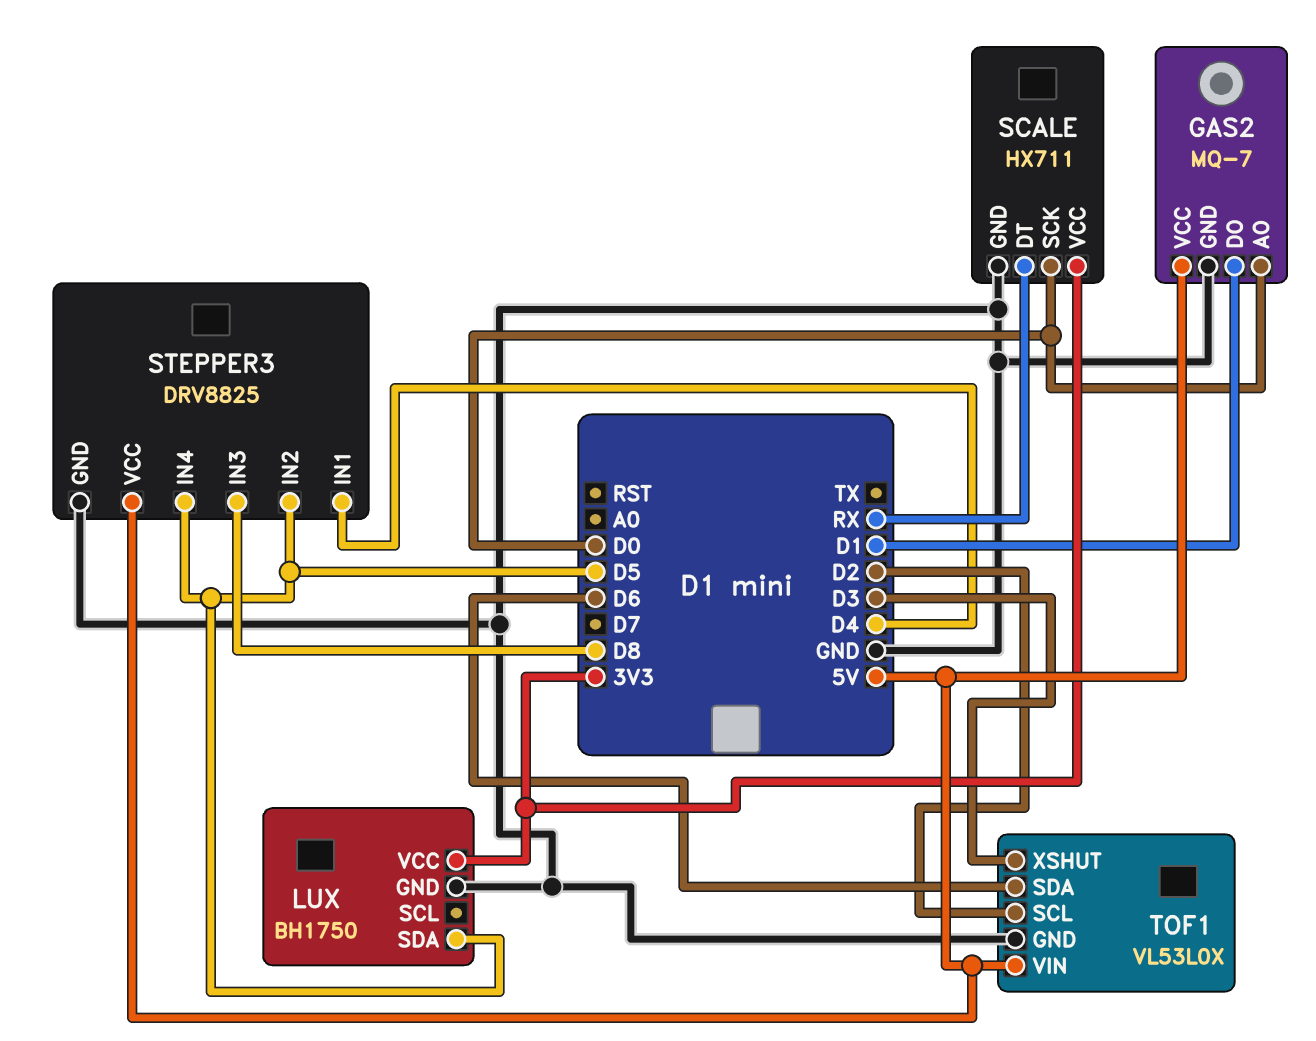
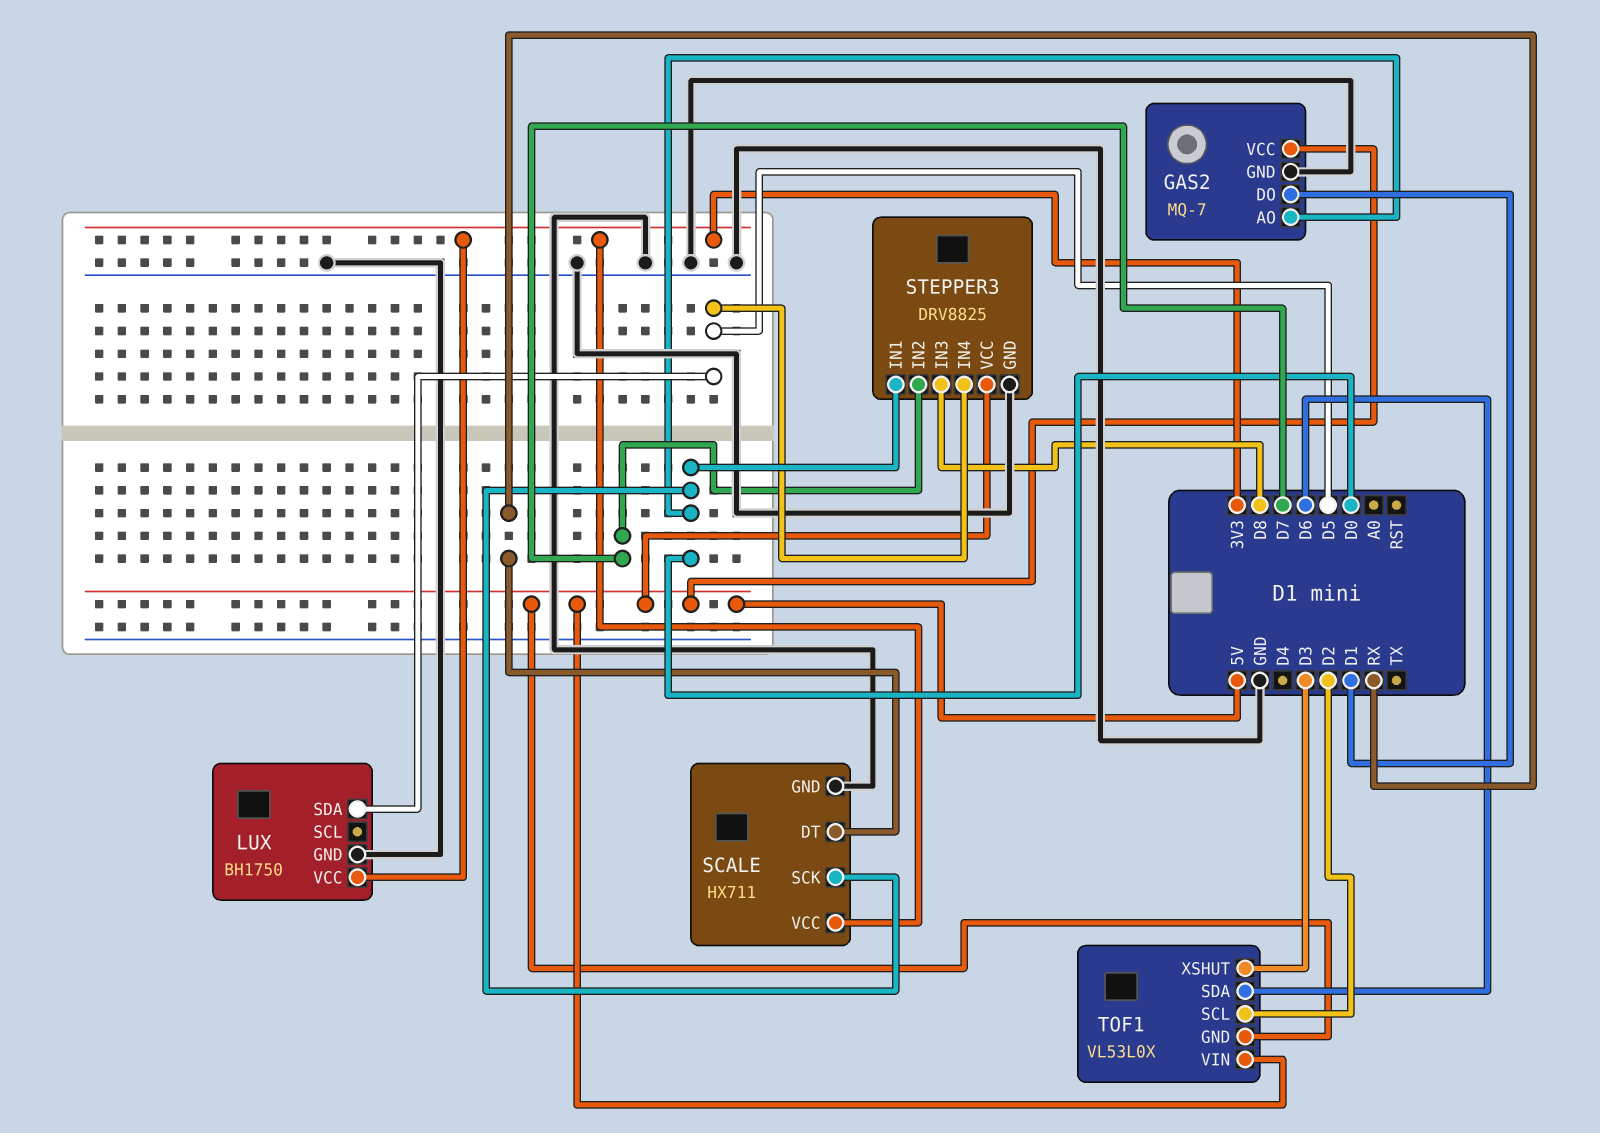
STEPPER3 pin IN1: D4 -> D0
STEPPER3 pin IN2: D5 -> D7
TOF1 pin GND: GND -> 5V

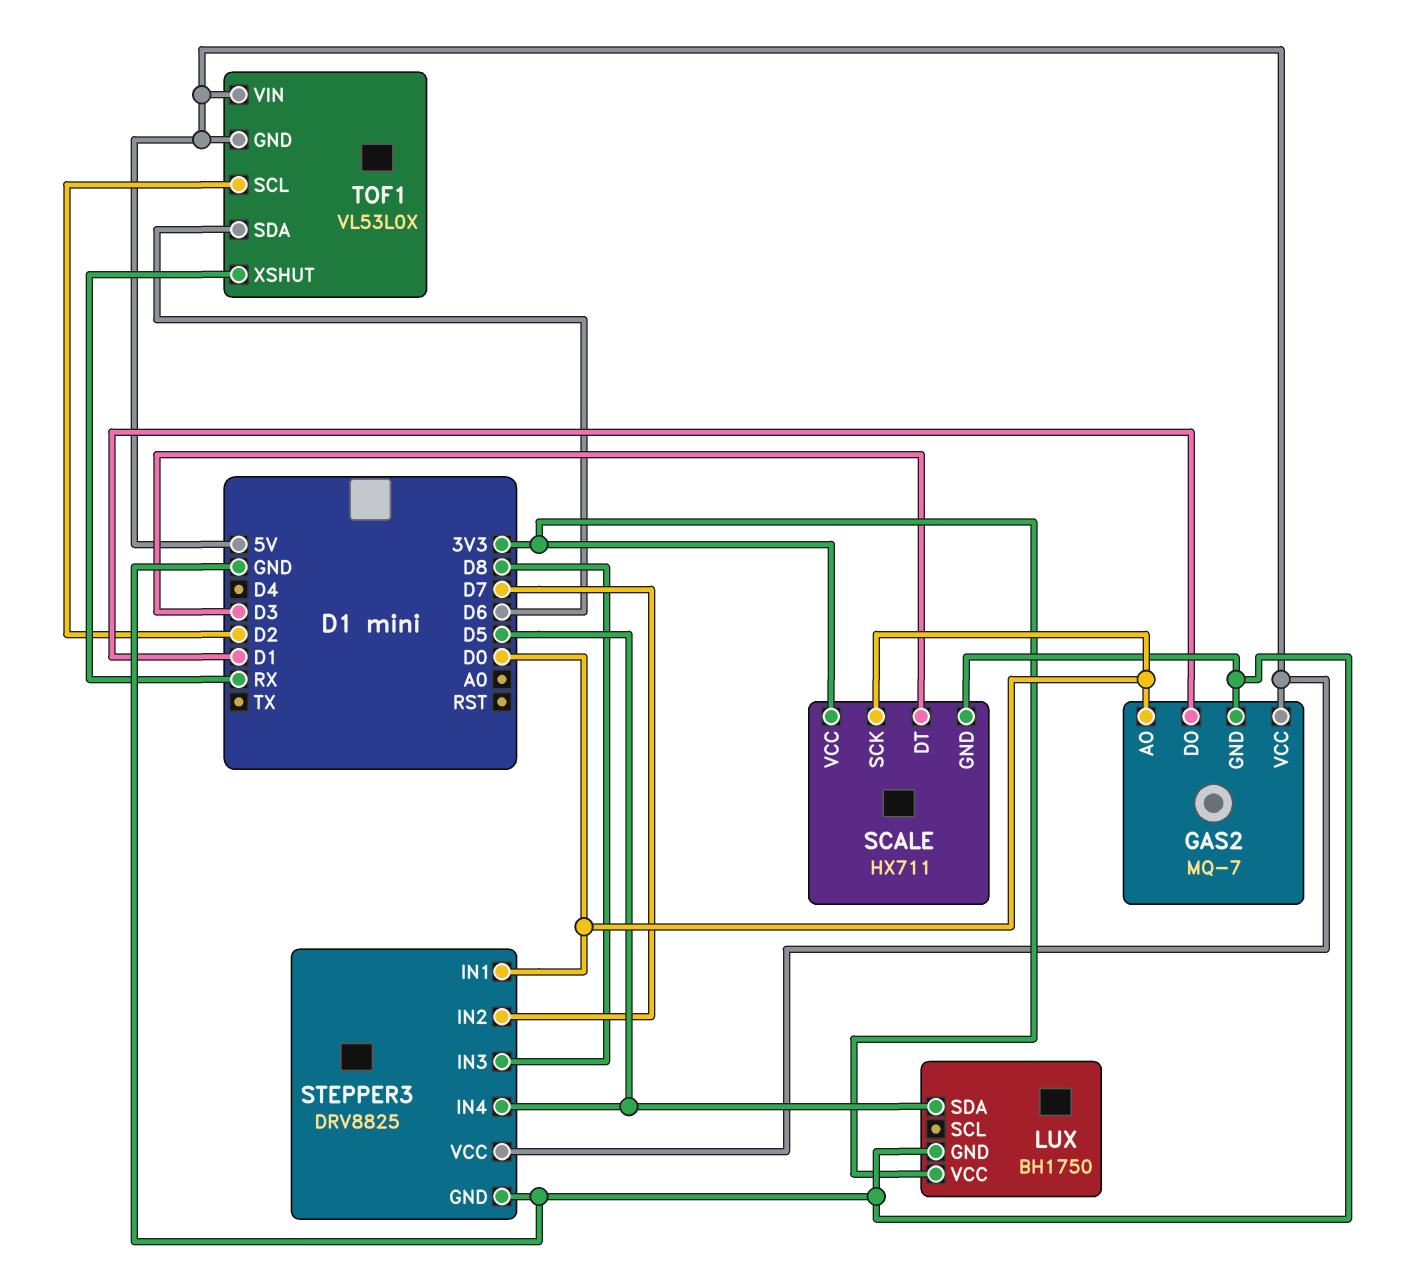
SCALE pin DT: RX -> D3
TOF1 pin XSHUT: D3 -> RX

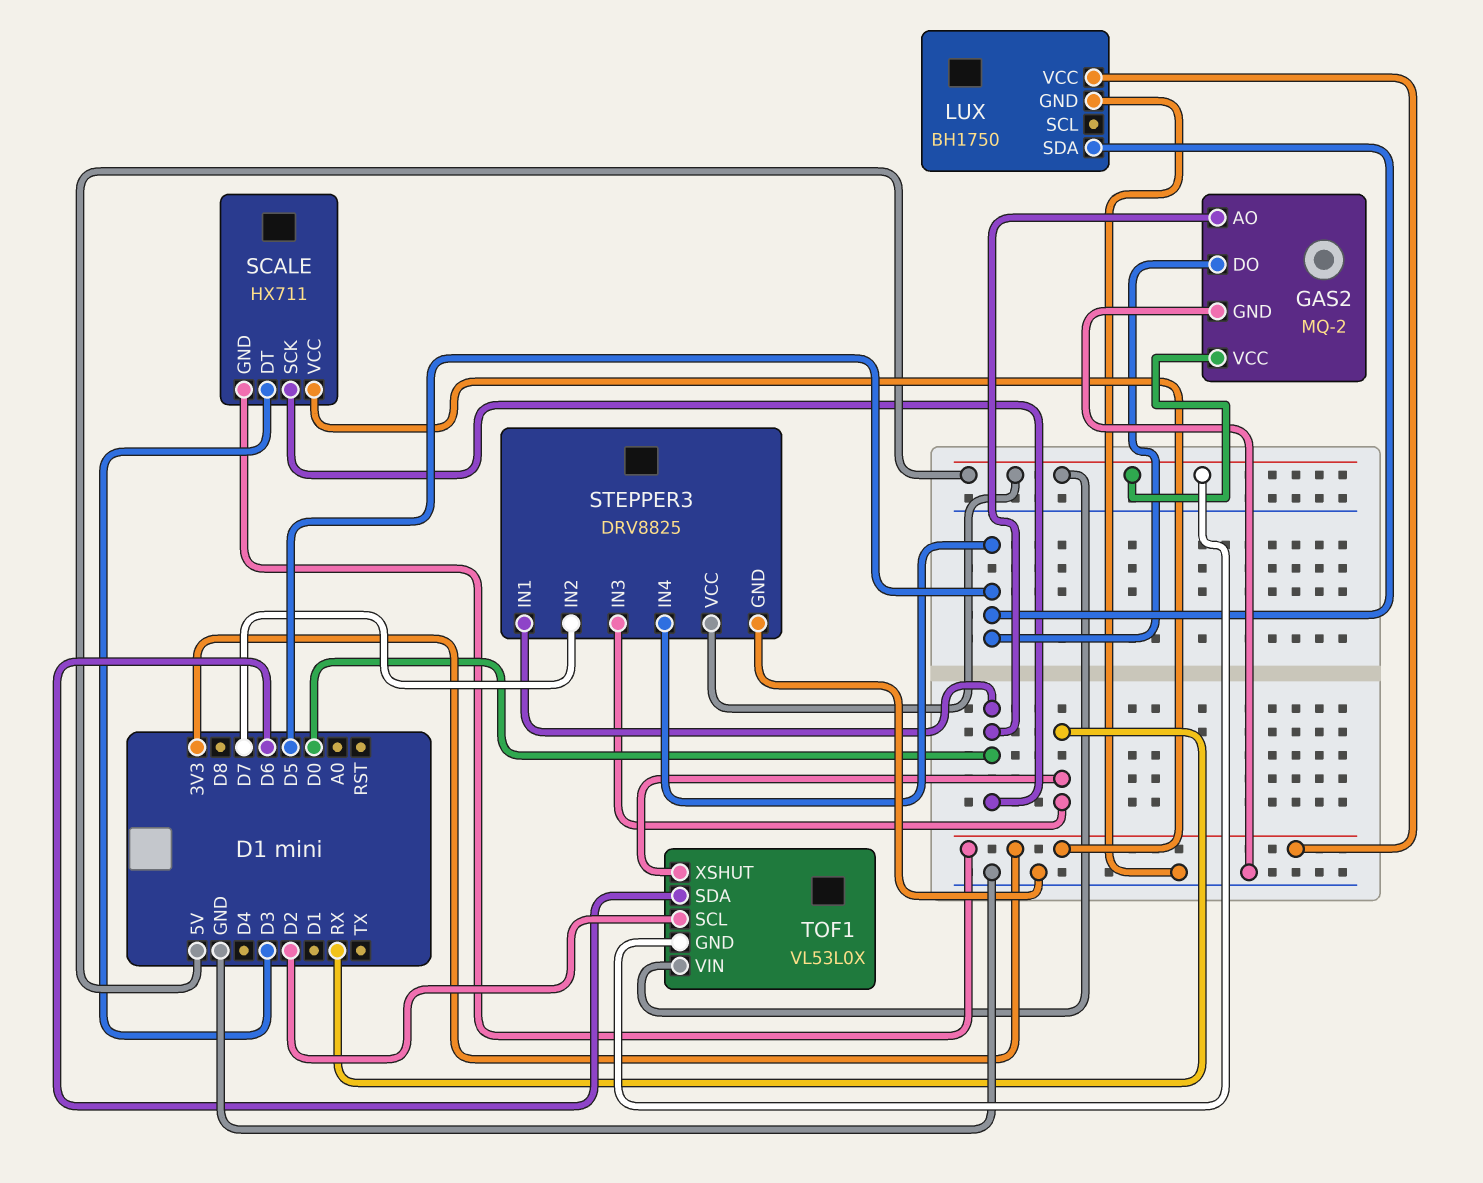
GAS2: MQ-7 -> MQ-2
GAS2 pin DO: D1 -> D5
SCALE pin GND: GND -> 3V3
STEPPER3 pin IN3: D8 -> RX

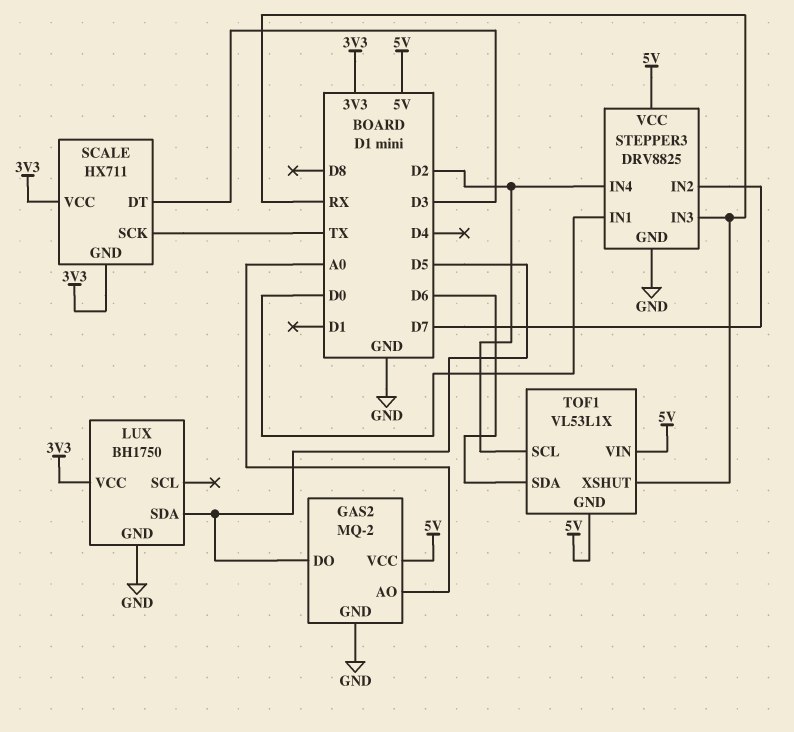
GAS2 pin AO: D0 -> A0
SCALE pin SCK: D0 -> TX
STEPPER3 pin IN4: D5 -> D2
TOF1: VL53L0X -> VL53L1X

